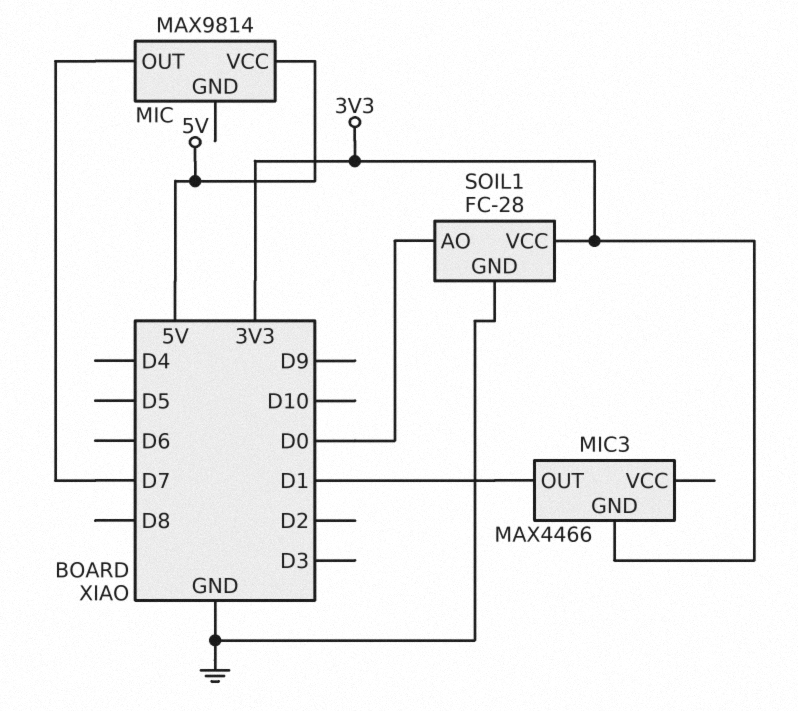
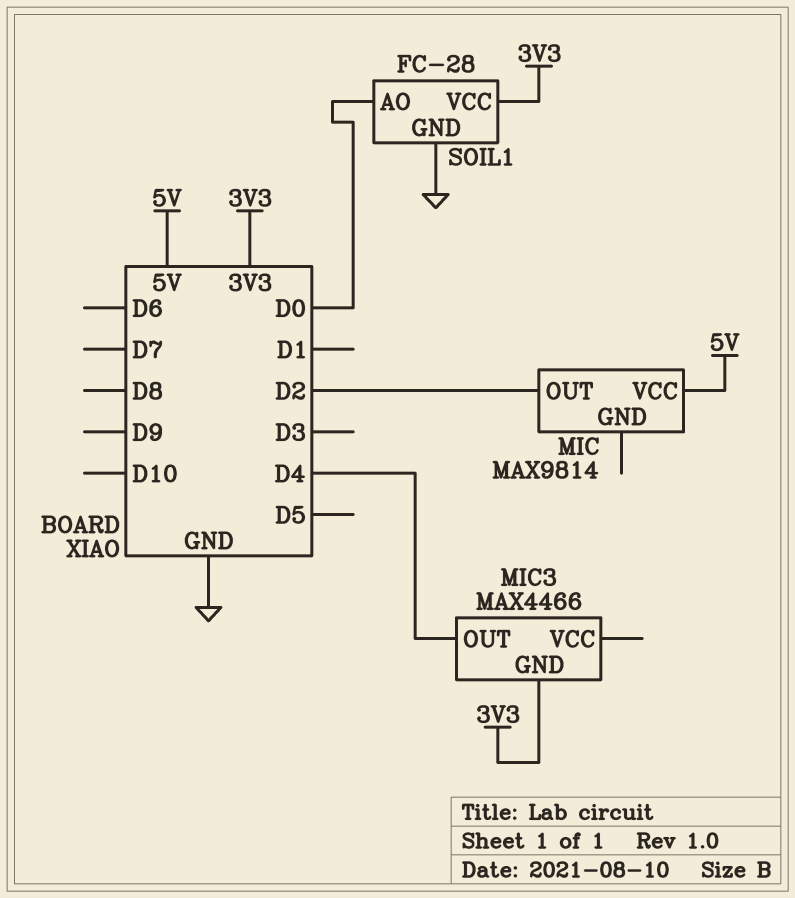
MIC pin OUT: D7 -> D2
MIC3 pin OUT: D1 -> D4

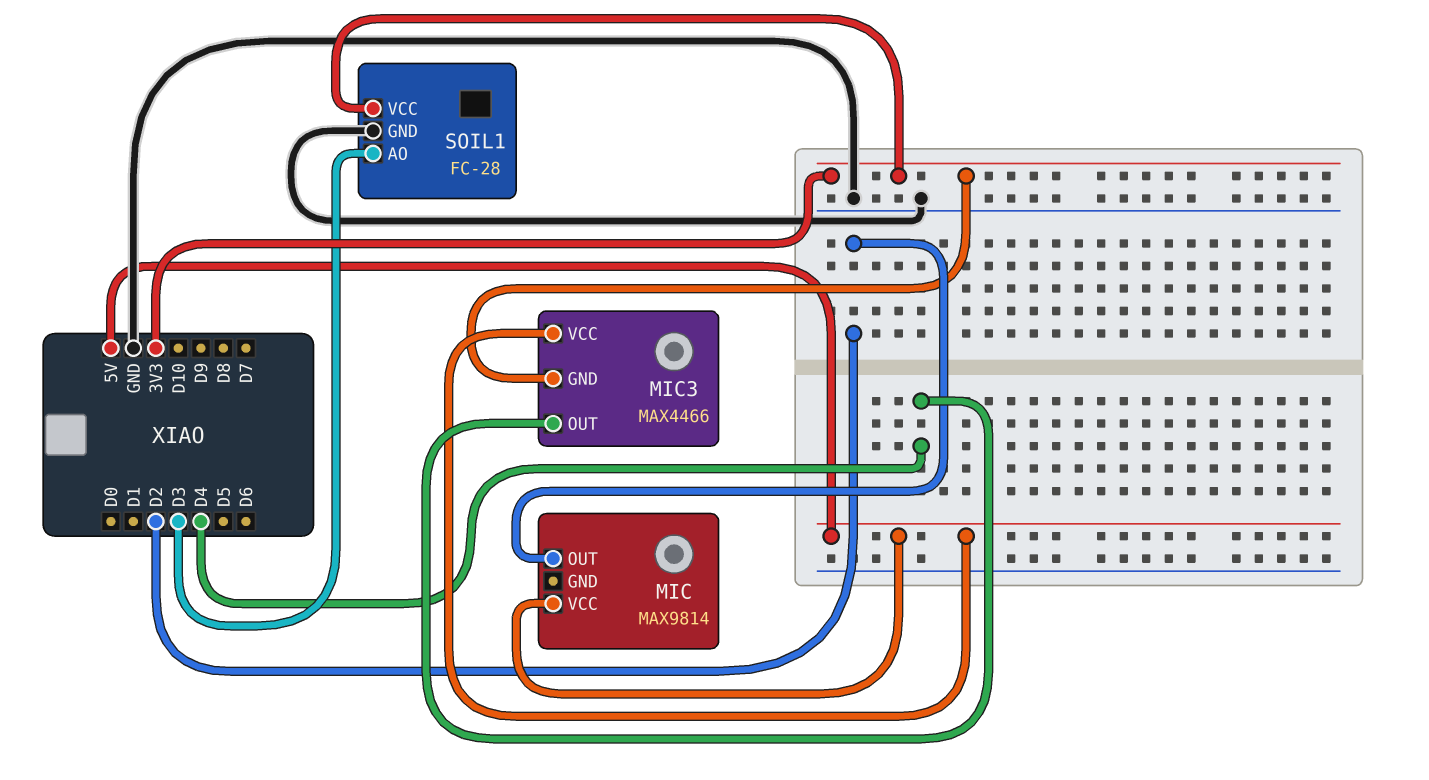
MIC3 pin VCC: none -> 5V
SOIL1 pin AO: D0 -> D3

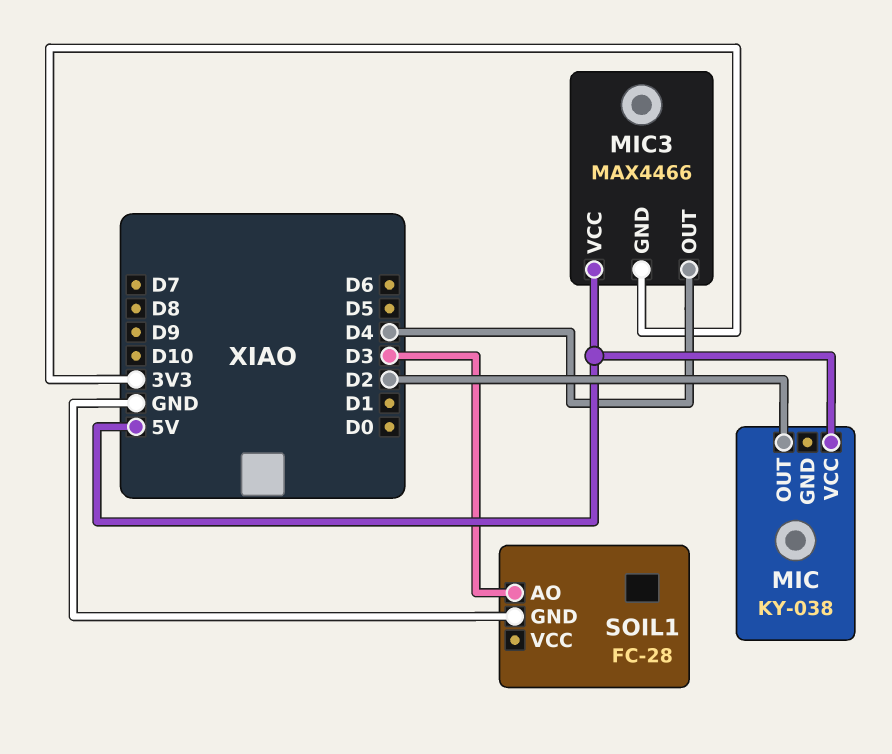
MIC: MAX9814 -> KY-038
SOIL1 pin VCC: 3V3 -> none

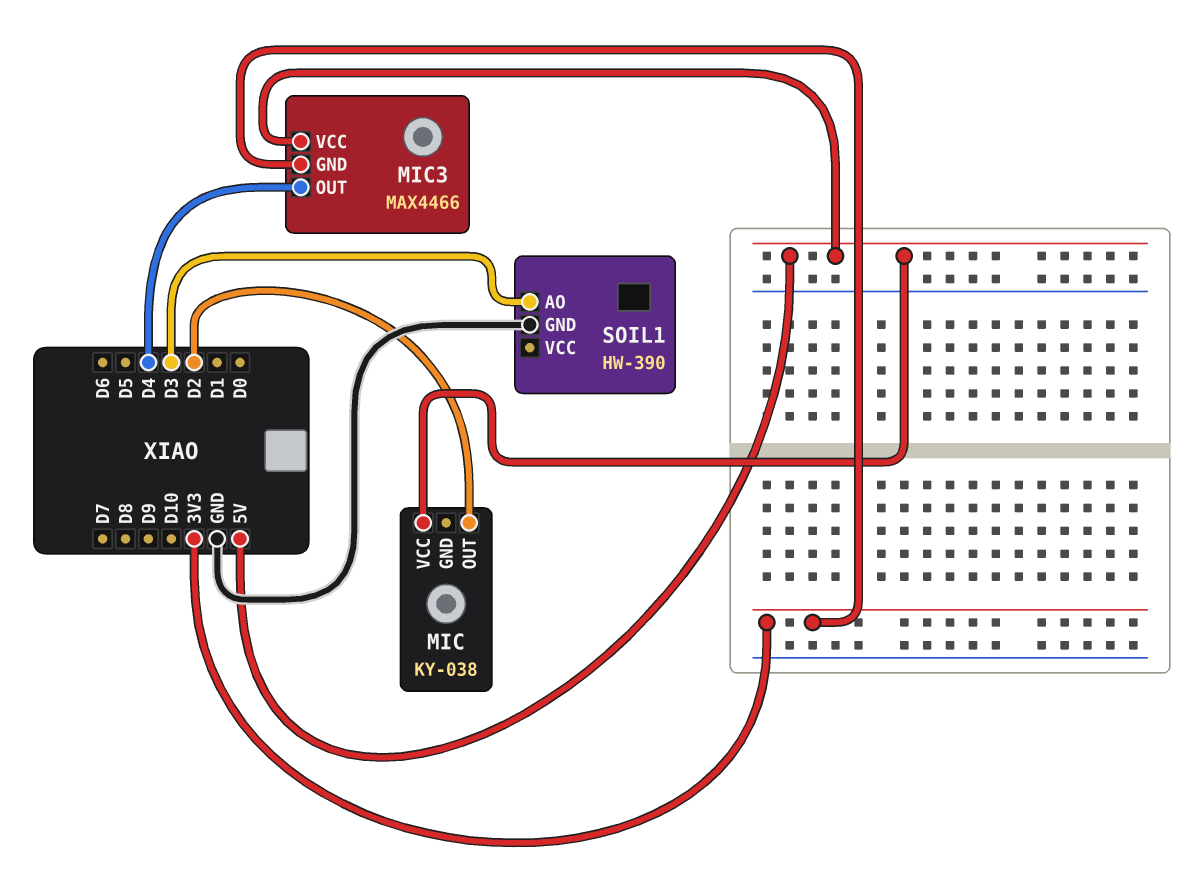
SOIL1: FC-28 -> HW-390

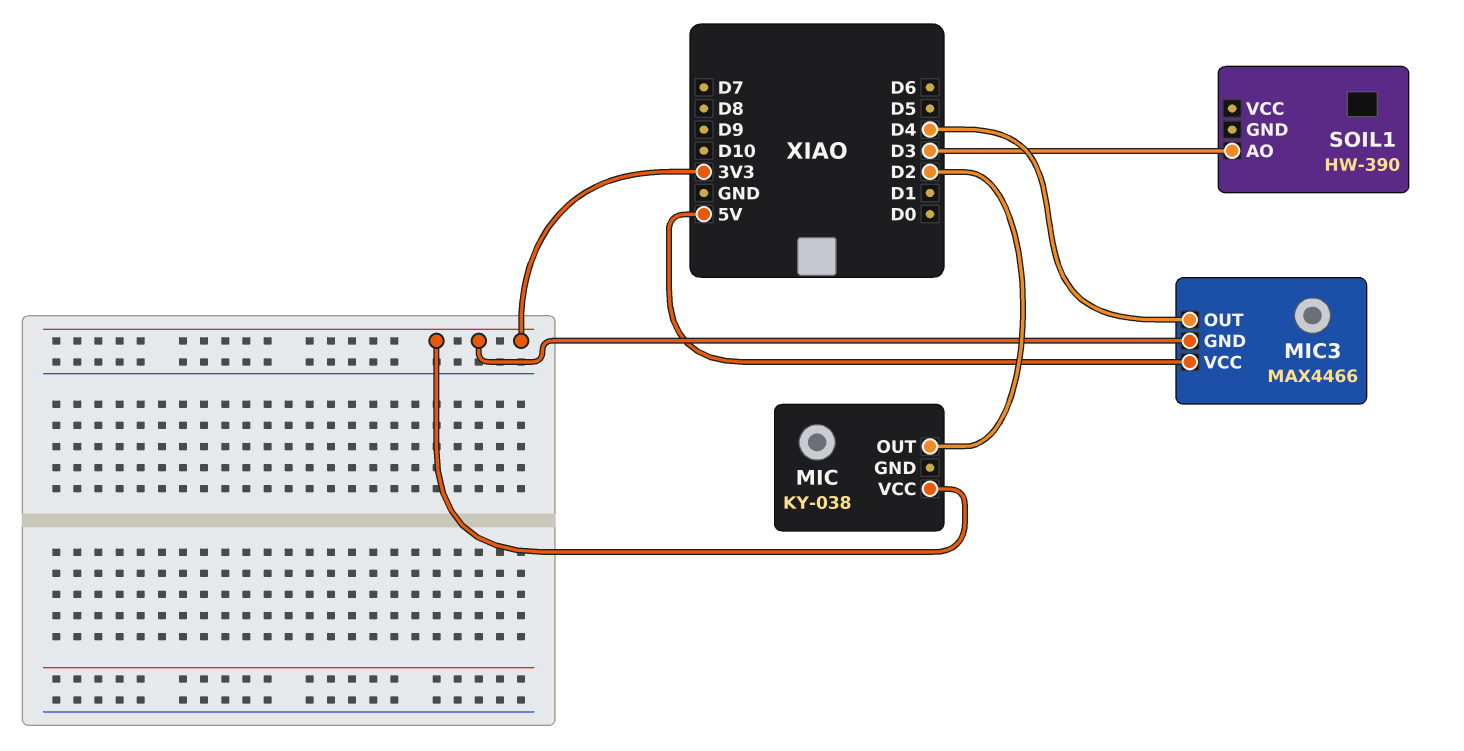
MIC pin VCC: 5V -> 3V3
SOIL1 pin GND: GND -> none

